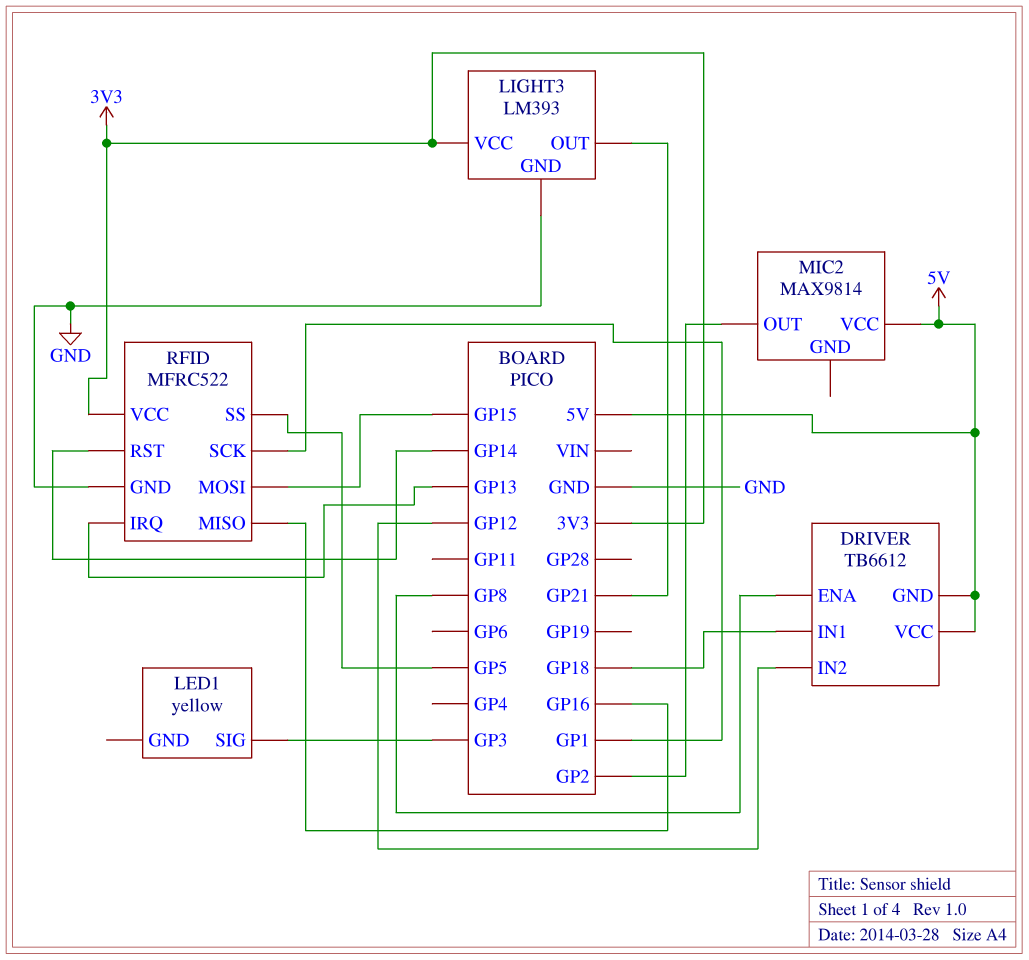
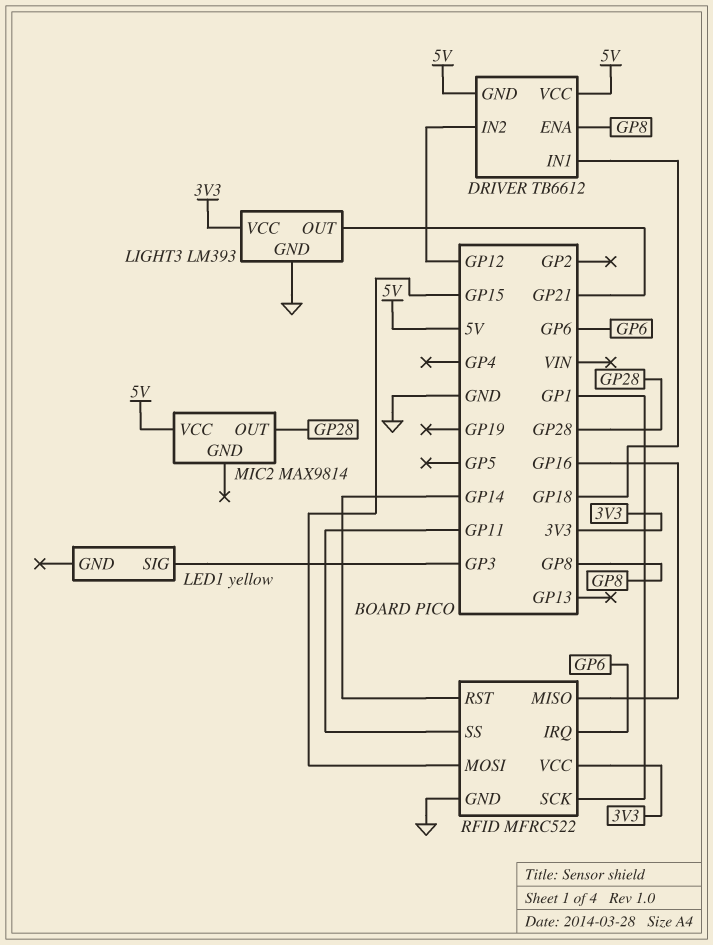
MIC2 pin OUT: GP2 -> GP28
RFID pin IRQ: GP13 -> GP6
RFID pin SS: GP5 -> GP11

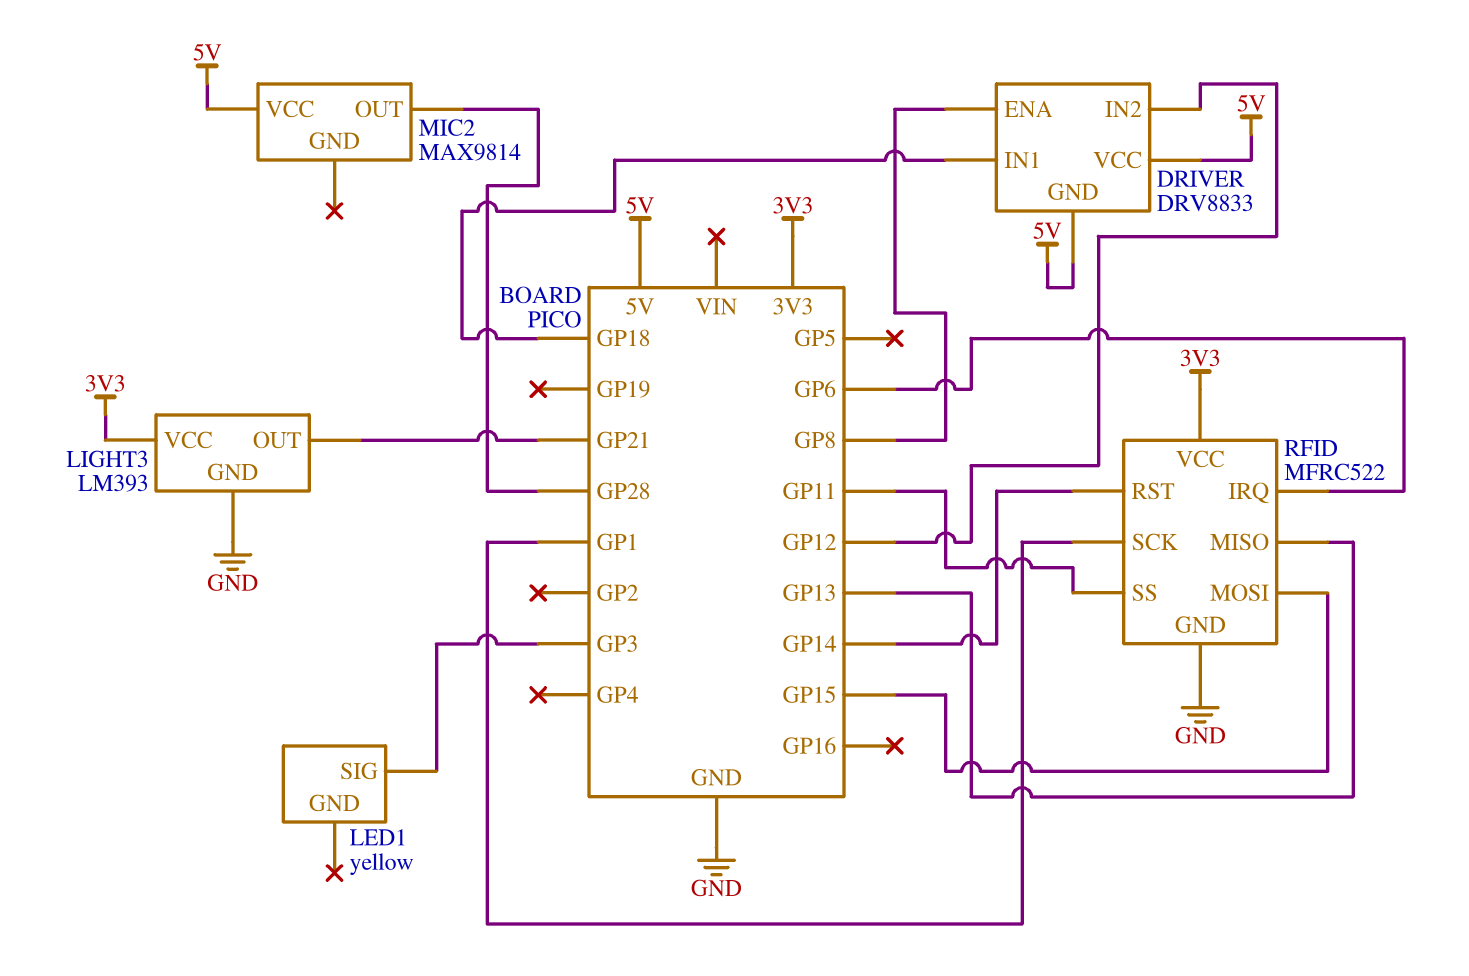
DRIVER: TB6612 -> DRV8833
RFID pin MISO: GP16 -> GP13

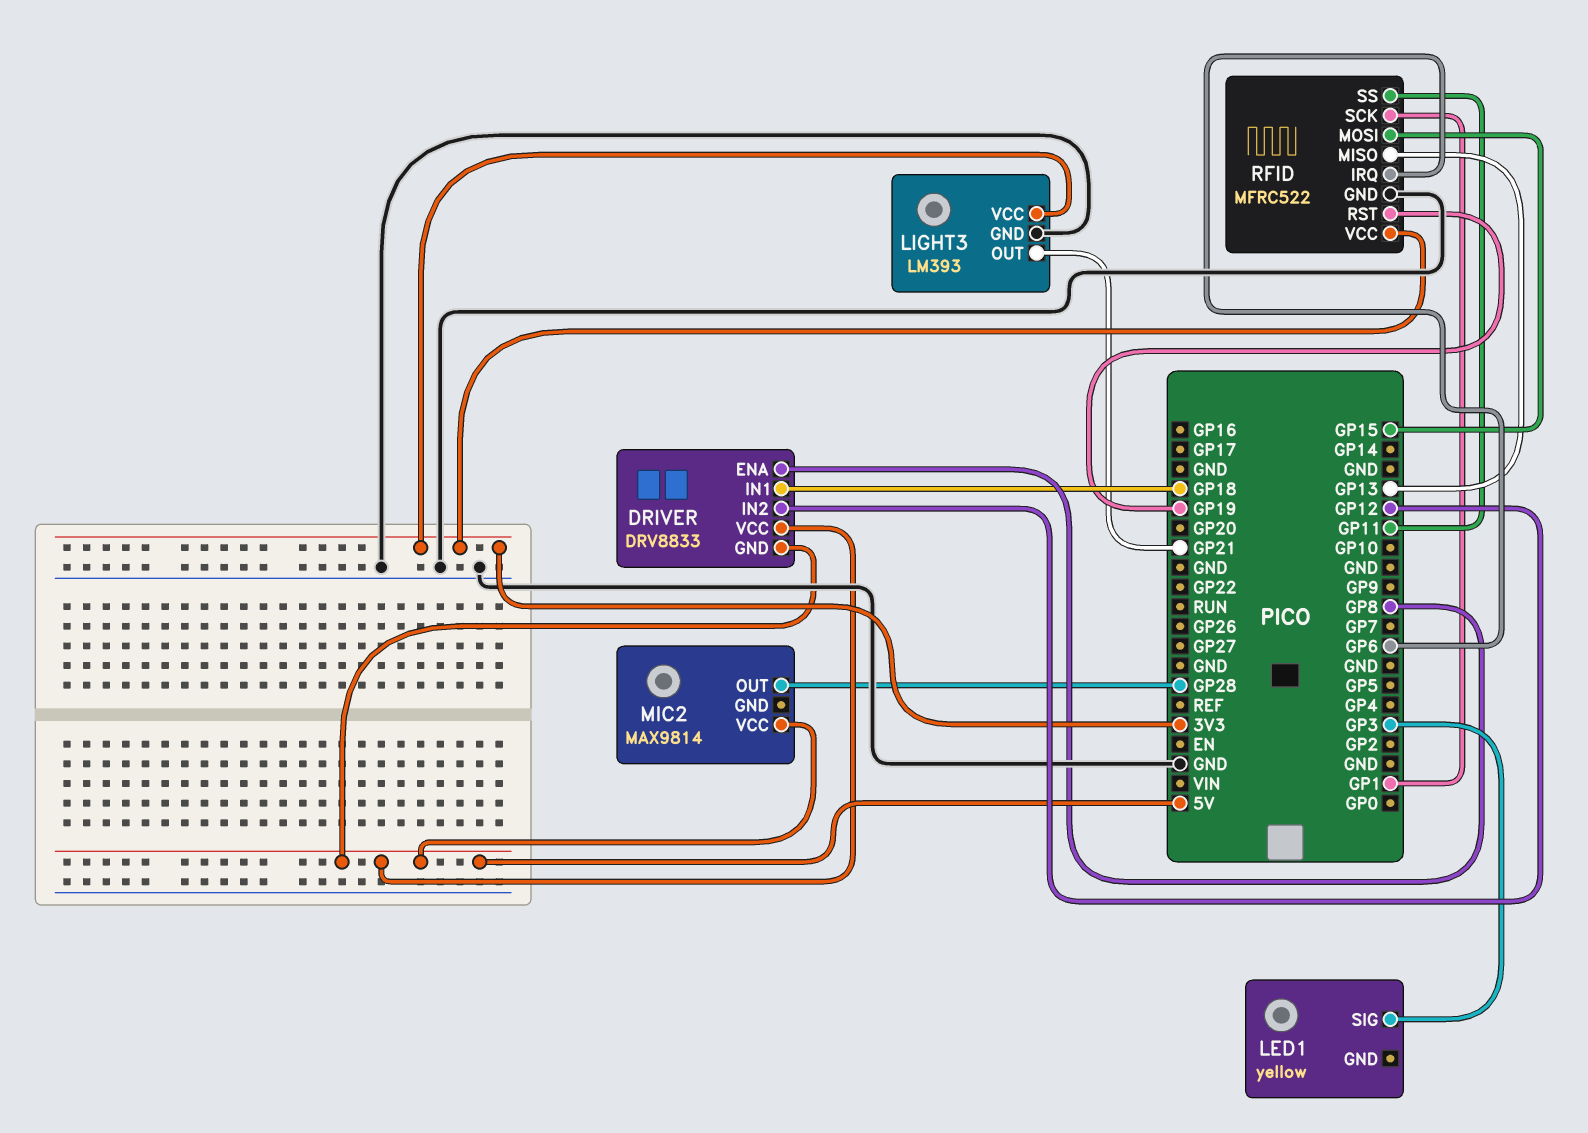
RFID pin RST: GP14 -> GP19

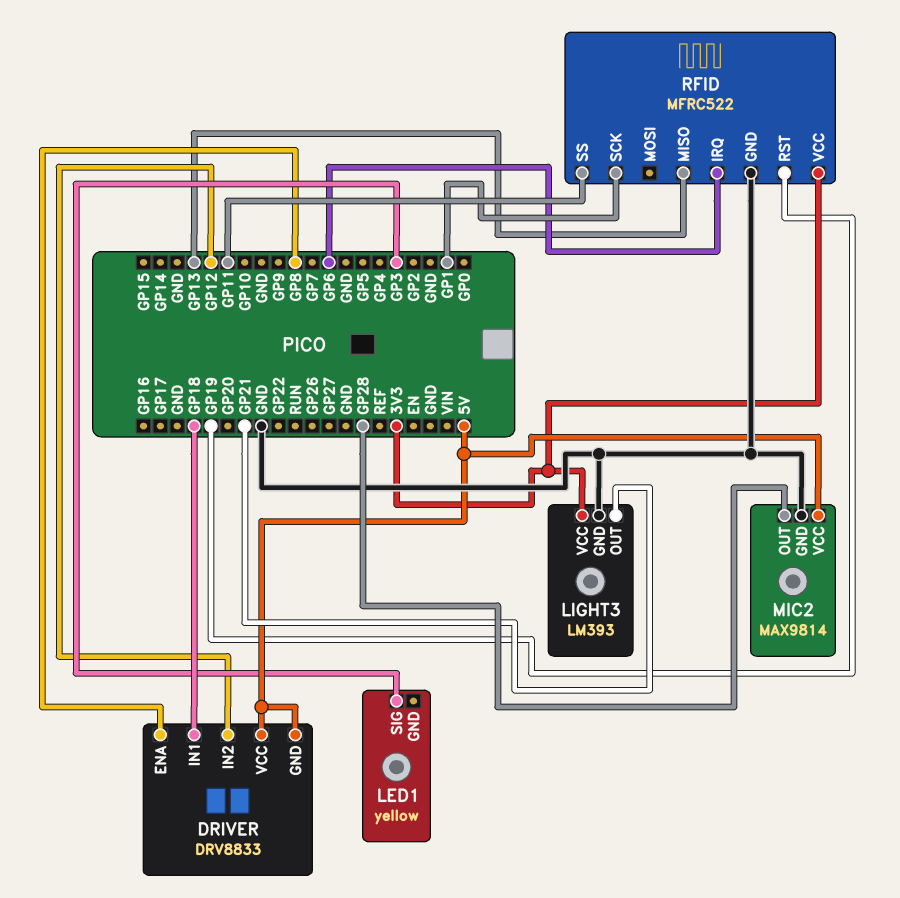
MIC2 pin GND: none -> GND
RFID pin MOSI: GP15 -> none

